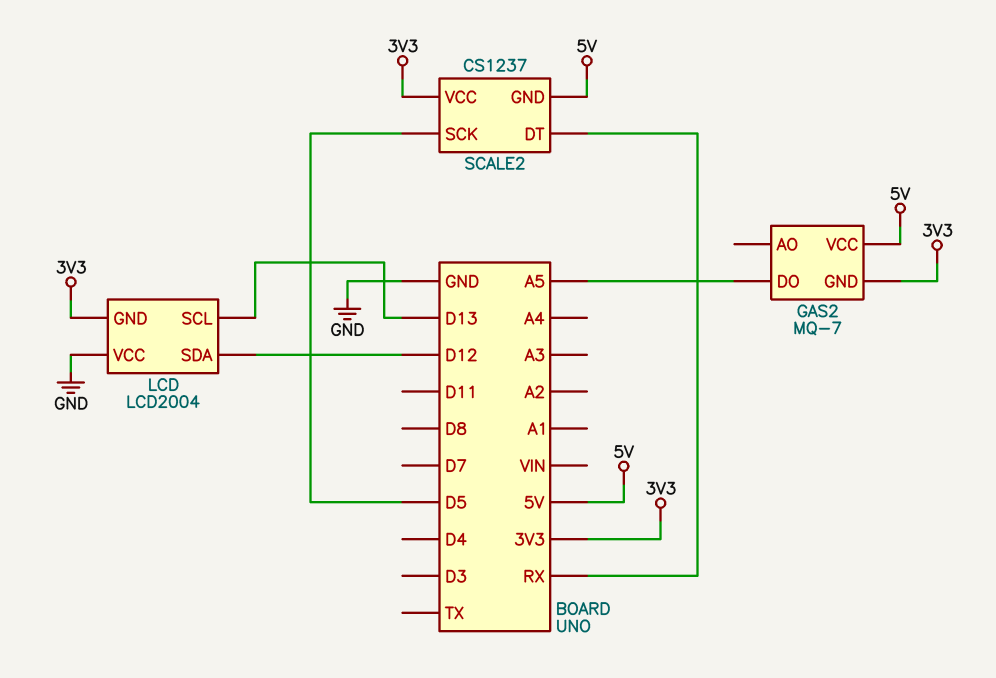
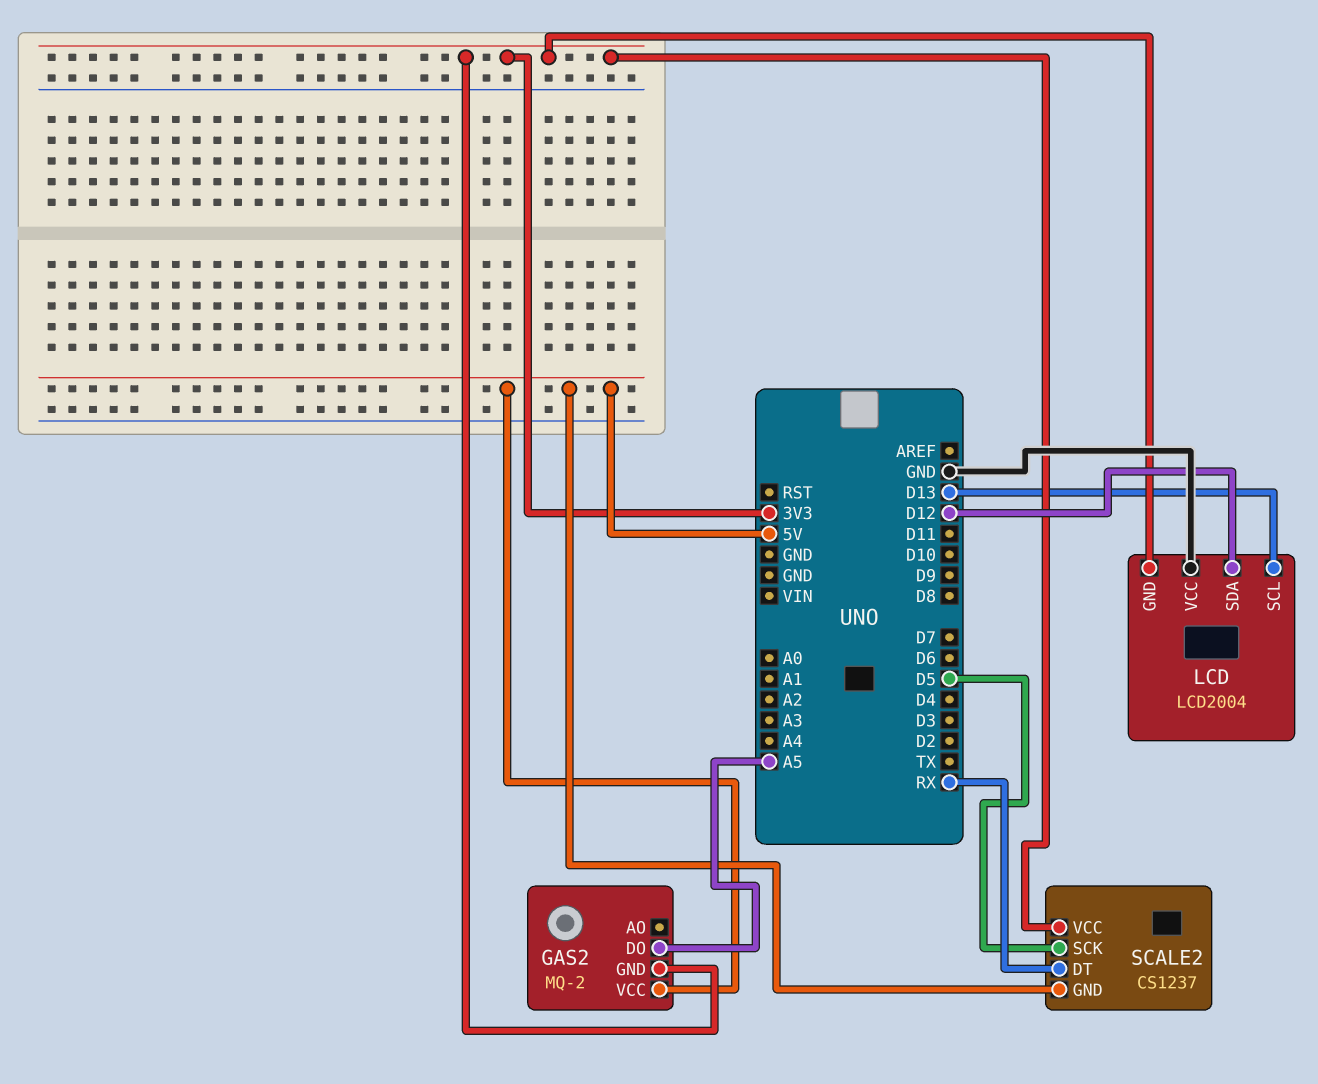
GAS2: MQ-7 -> MQ-2

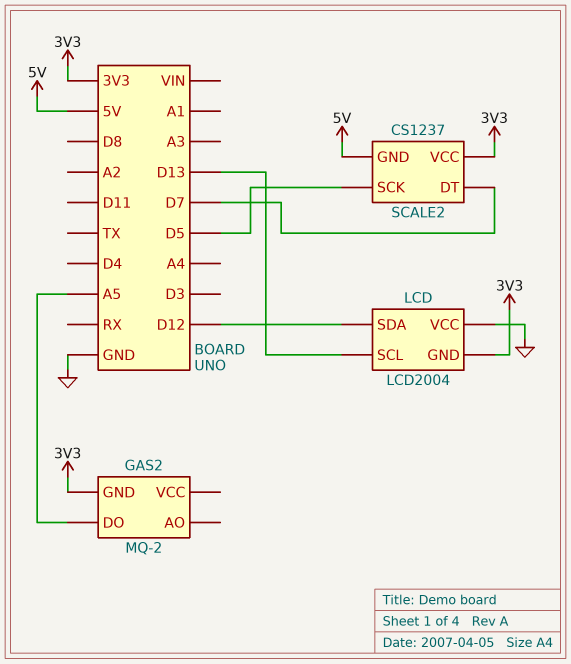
GAS2 pin VCC: 5V -> none
SCALE2 pin DT: RX -> D7

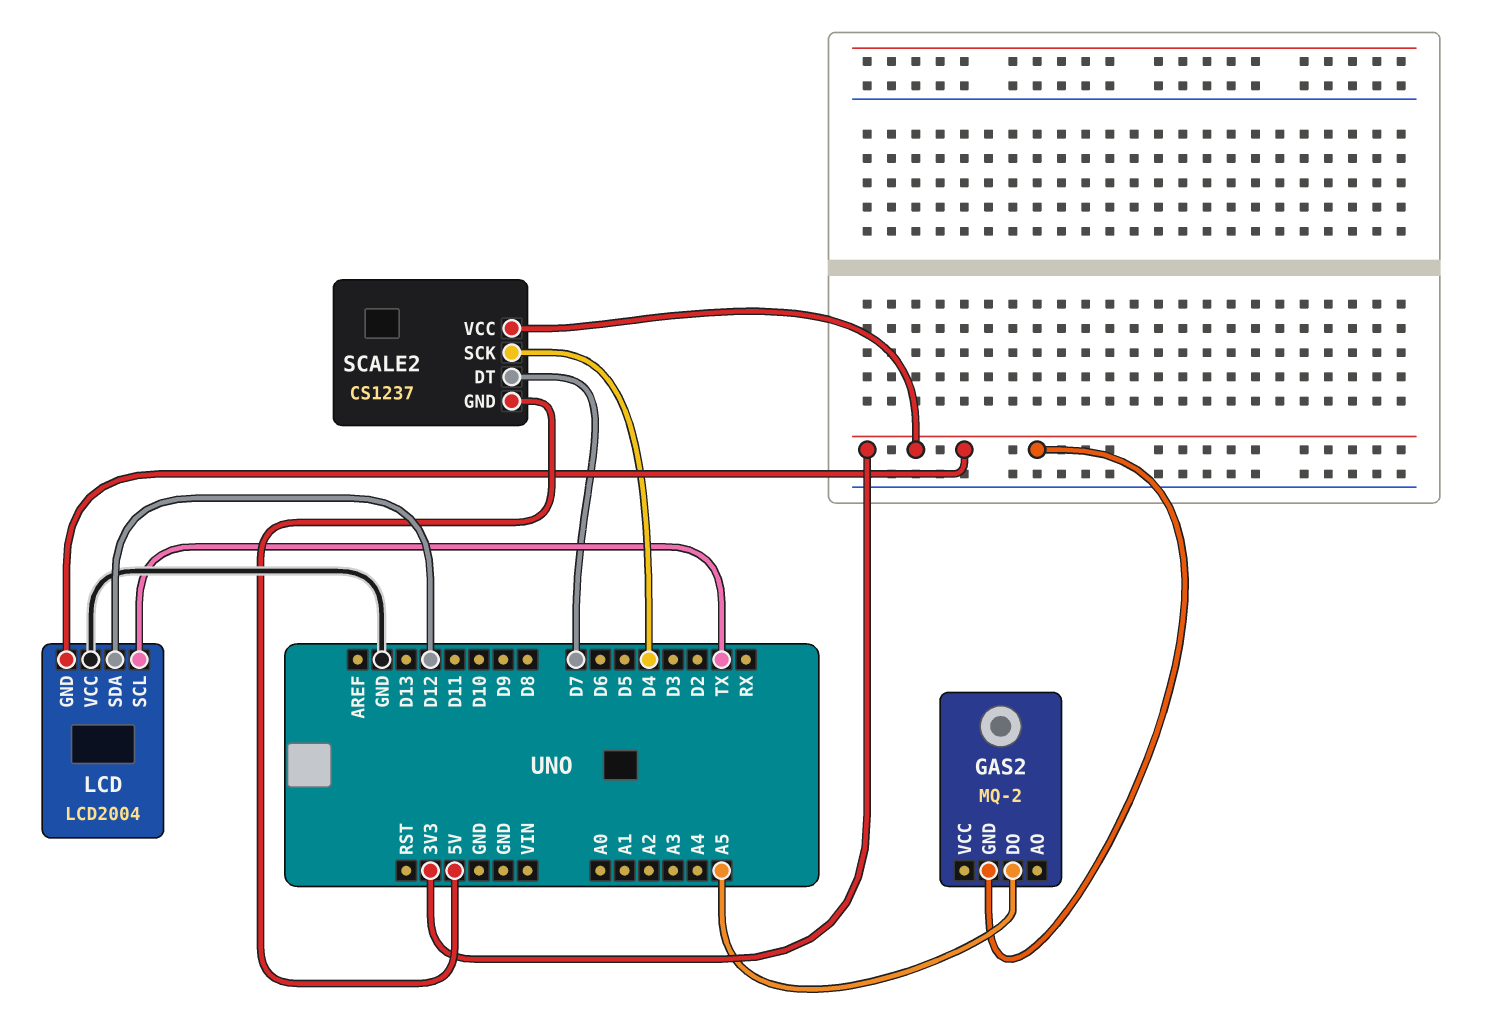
LCD pin SCL: D13 -> TX
SCALE2 pin SCK: D5 -> D4

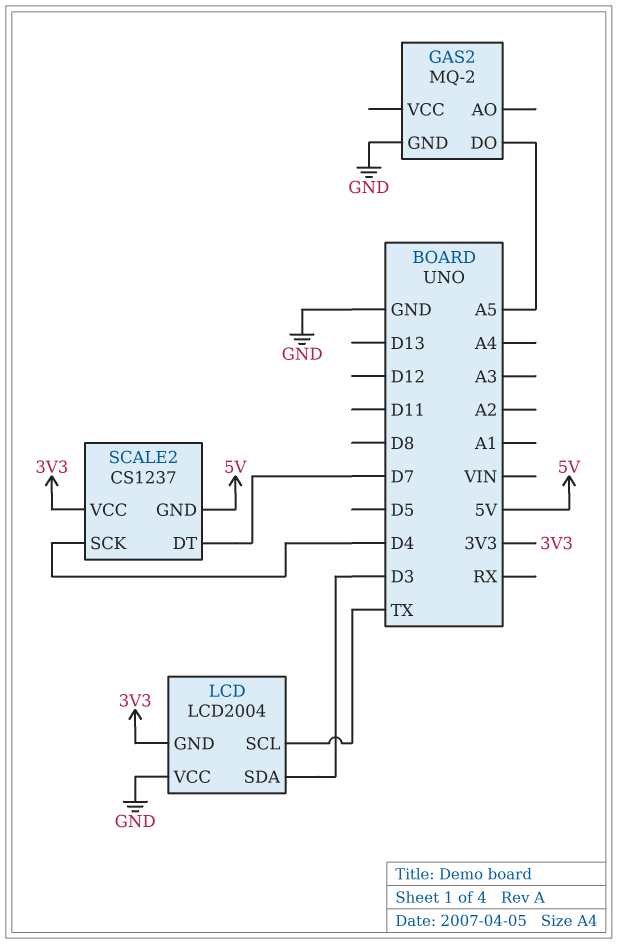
GAS2 pin GND: 3V3 -> GND
LCD pin SDA: D12 -> D3

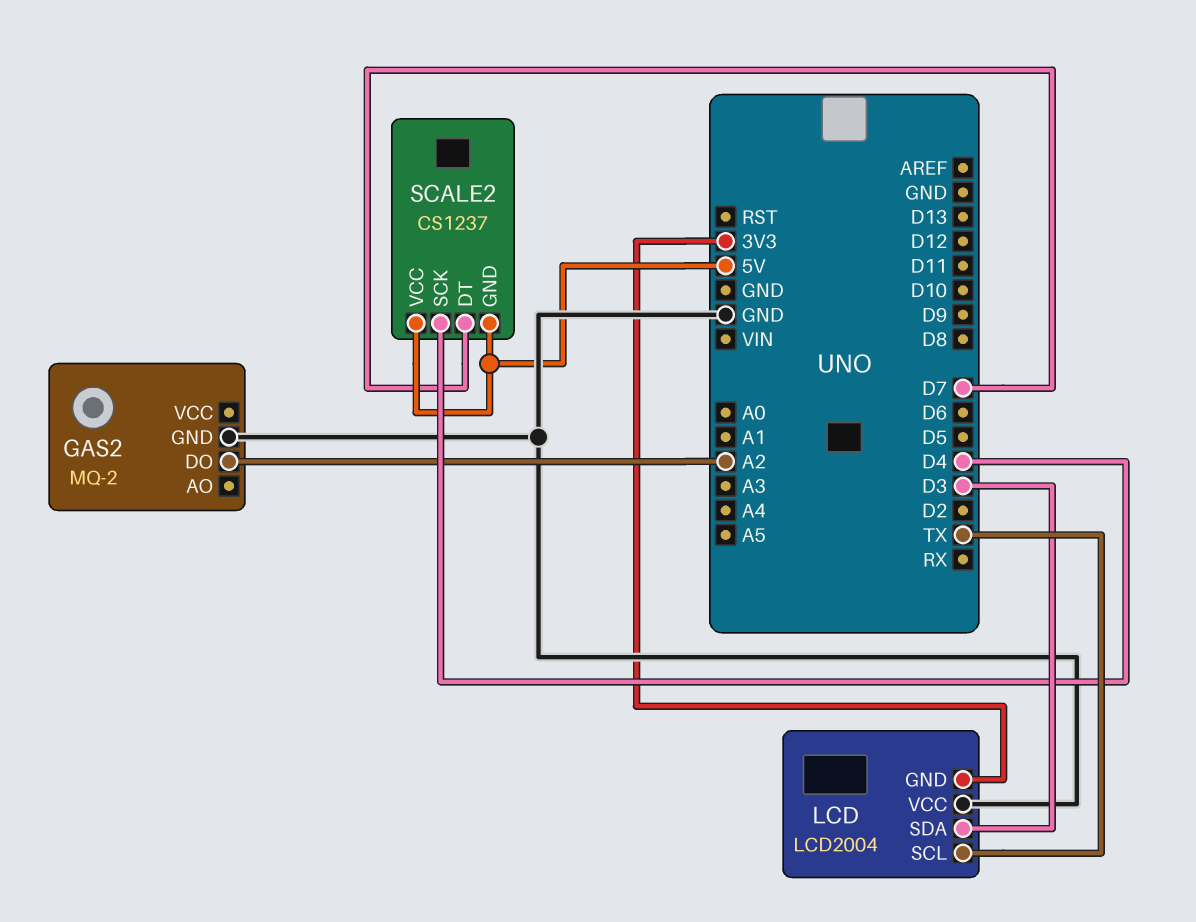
GAS2 pin DO: A5 -> A2
SCALE2 pin VCC: 3V3 -> 5V

